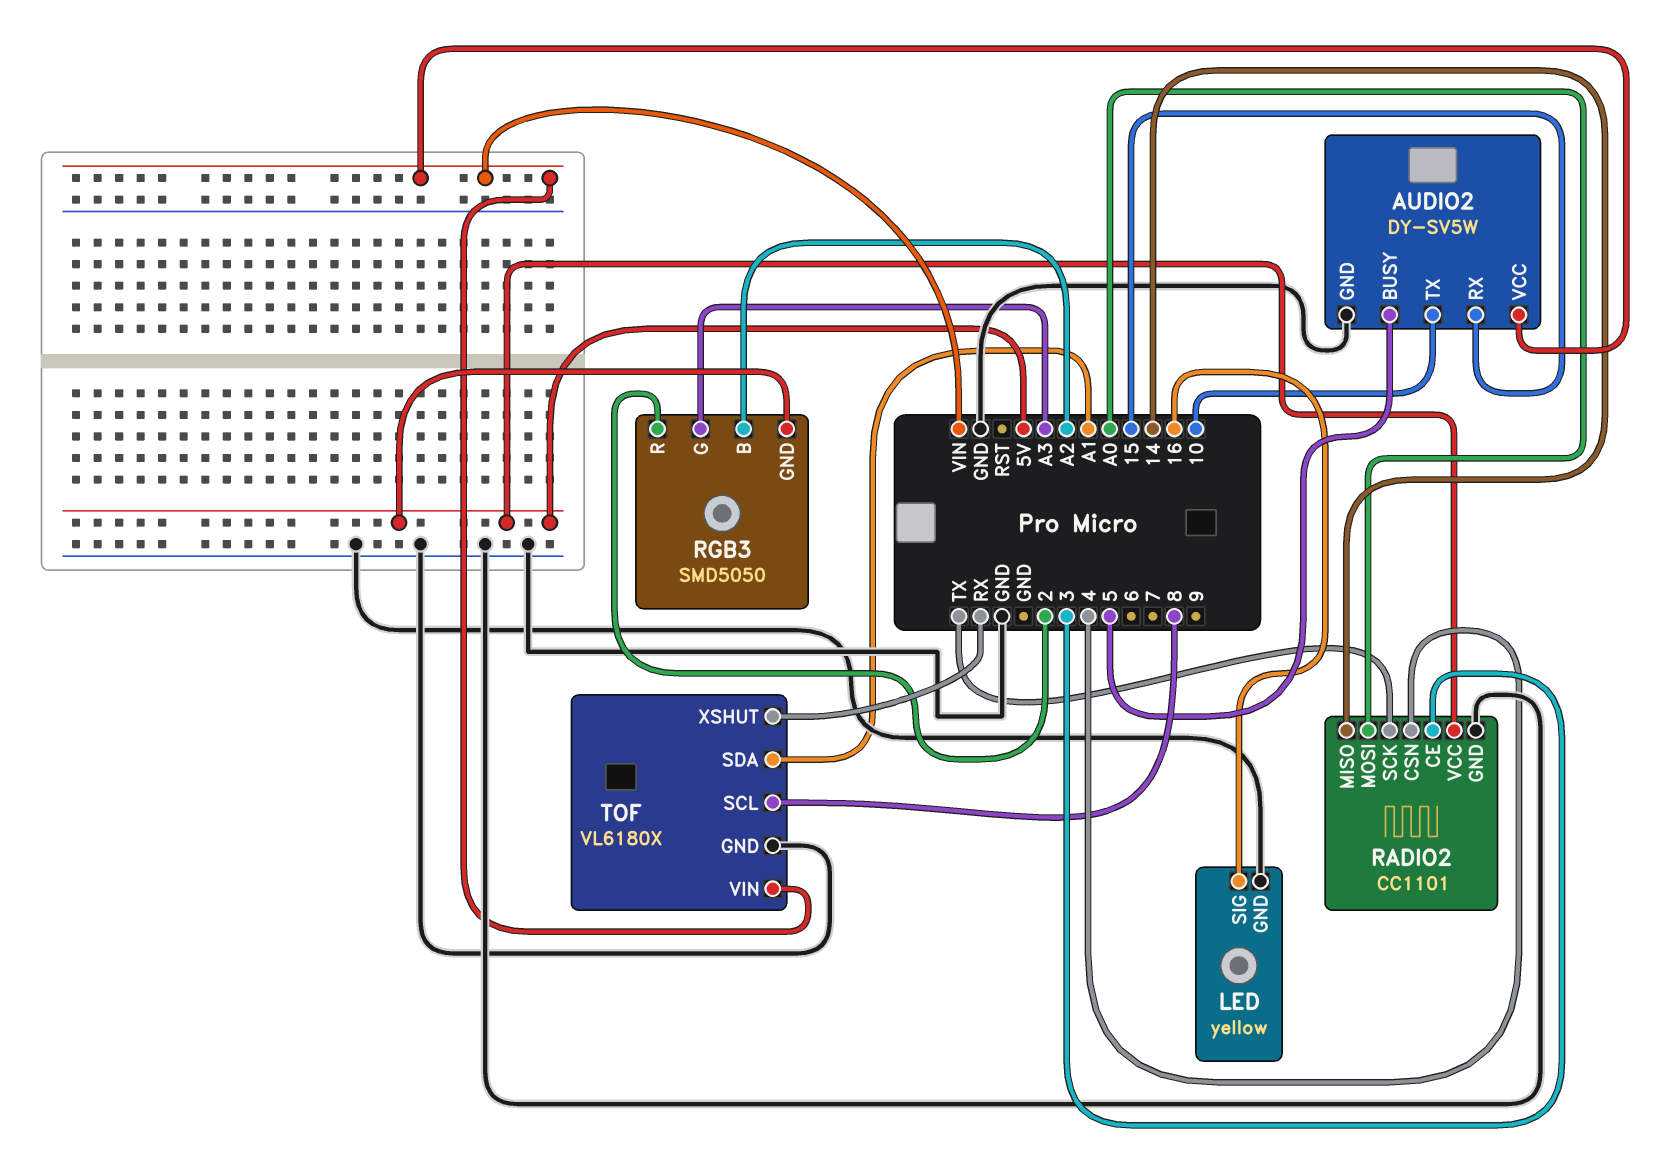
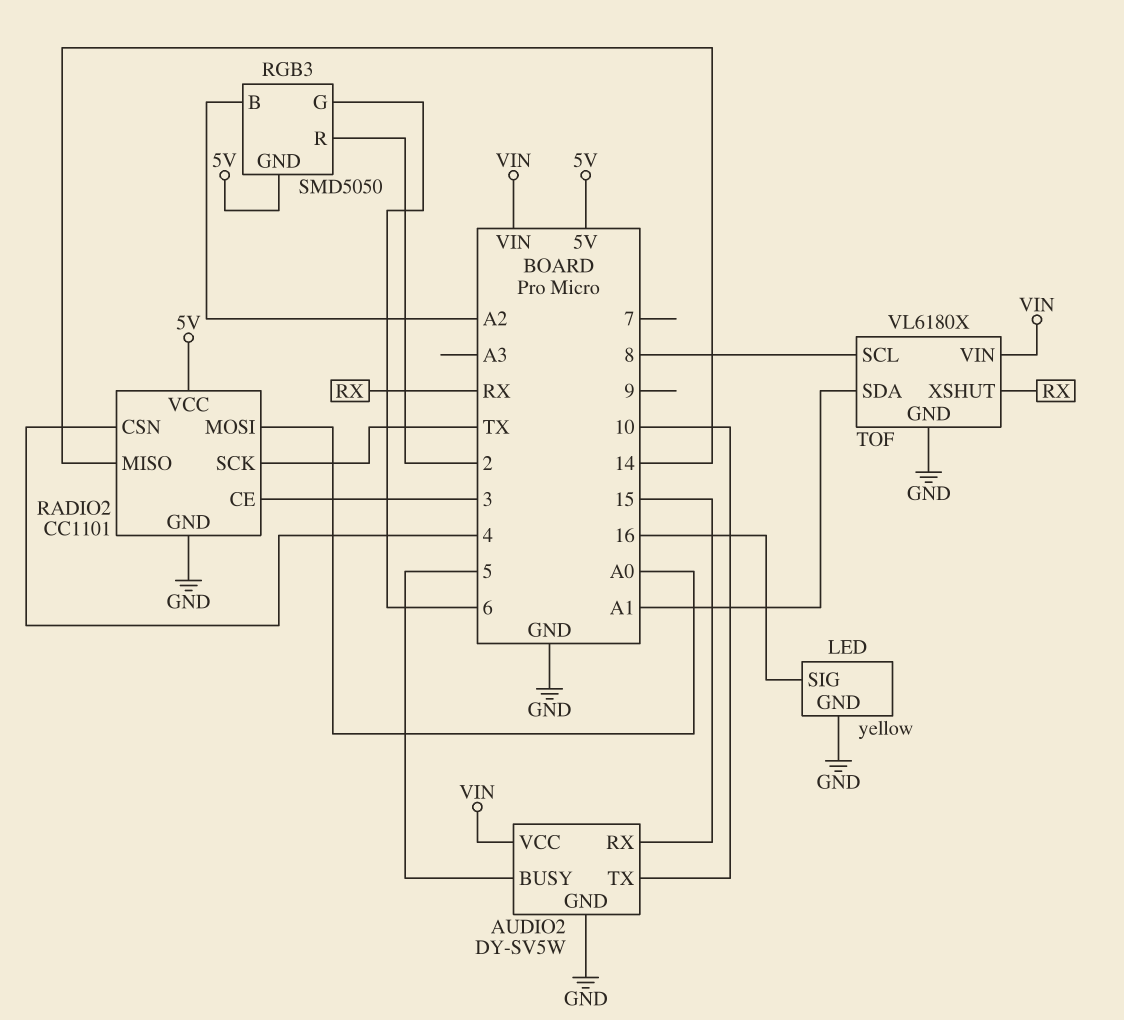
RGB3 pin G: A3 -> 6

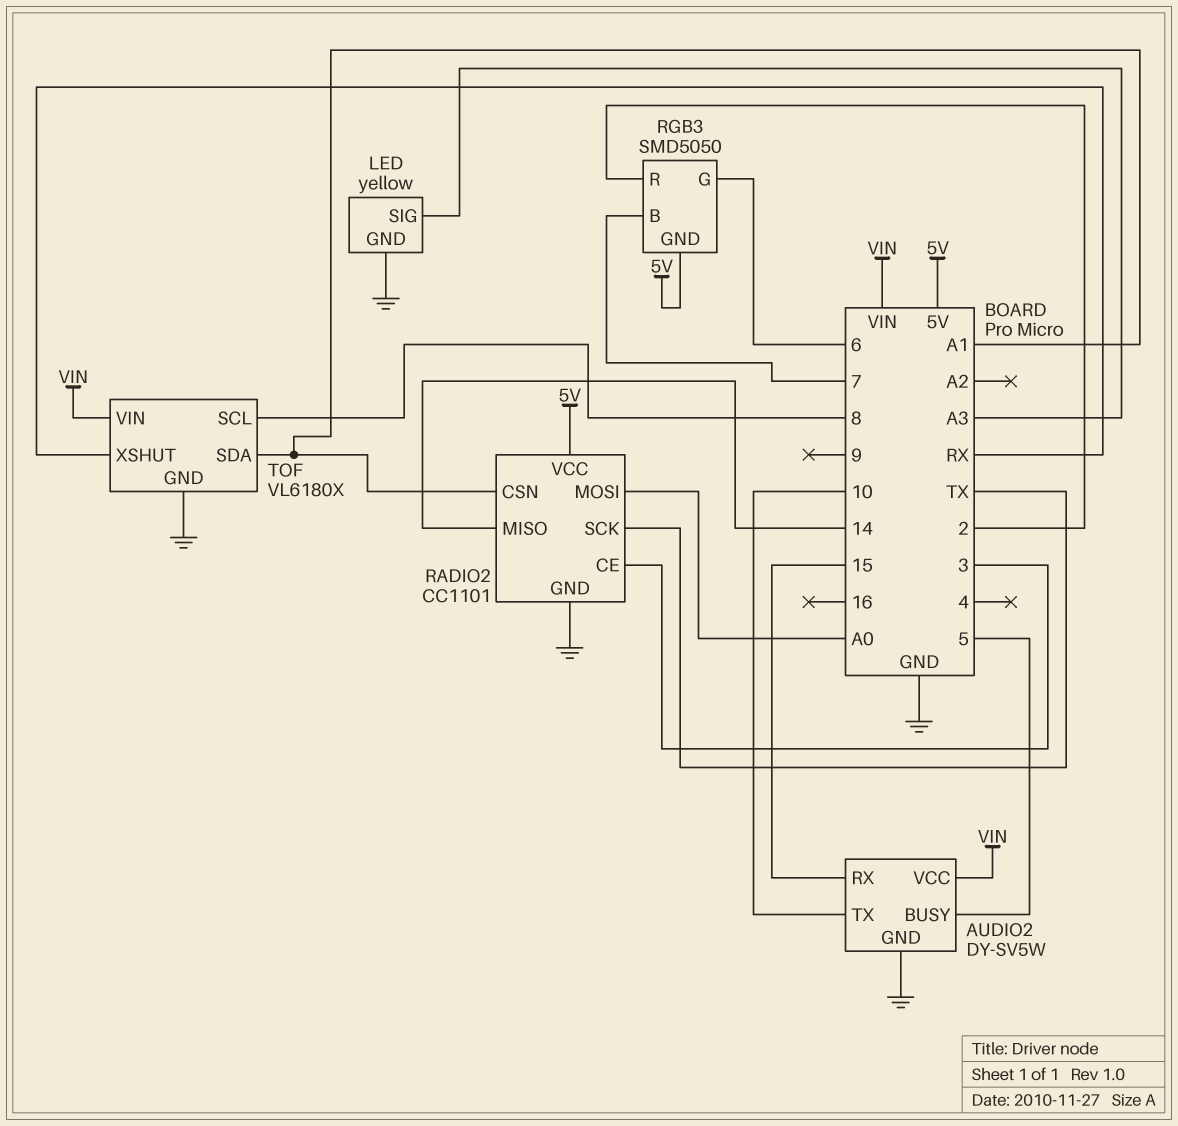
LED pin SIG: 16 -> A3
RADIO2 pin CSN: 4 -> A1
RGB3 pin B: A2 -> 7

